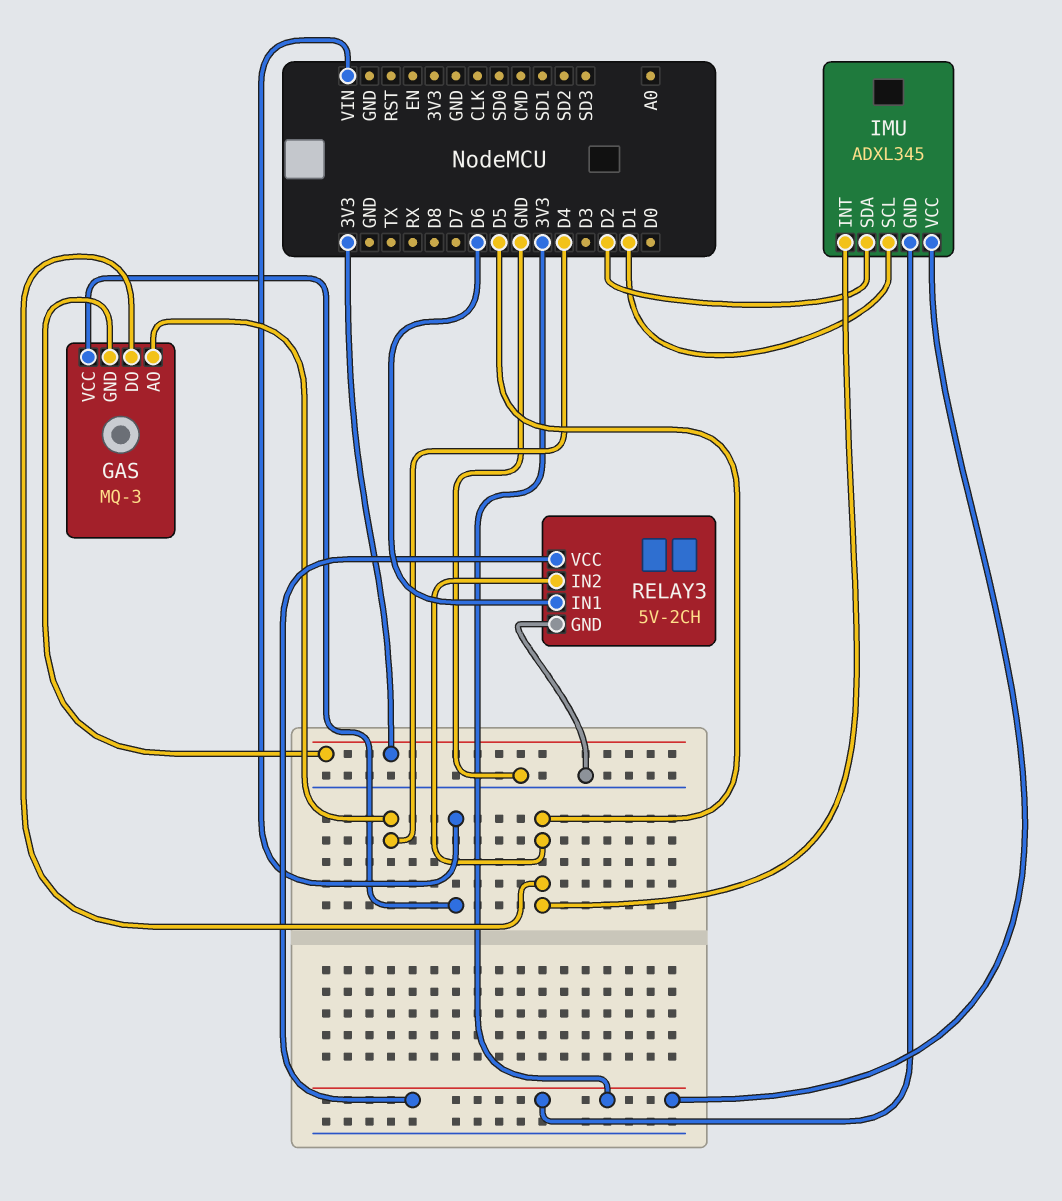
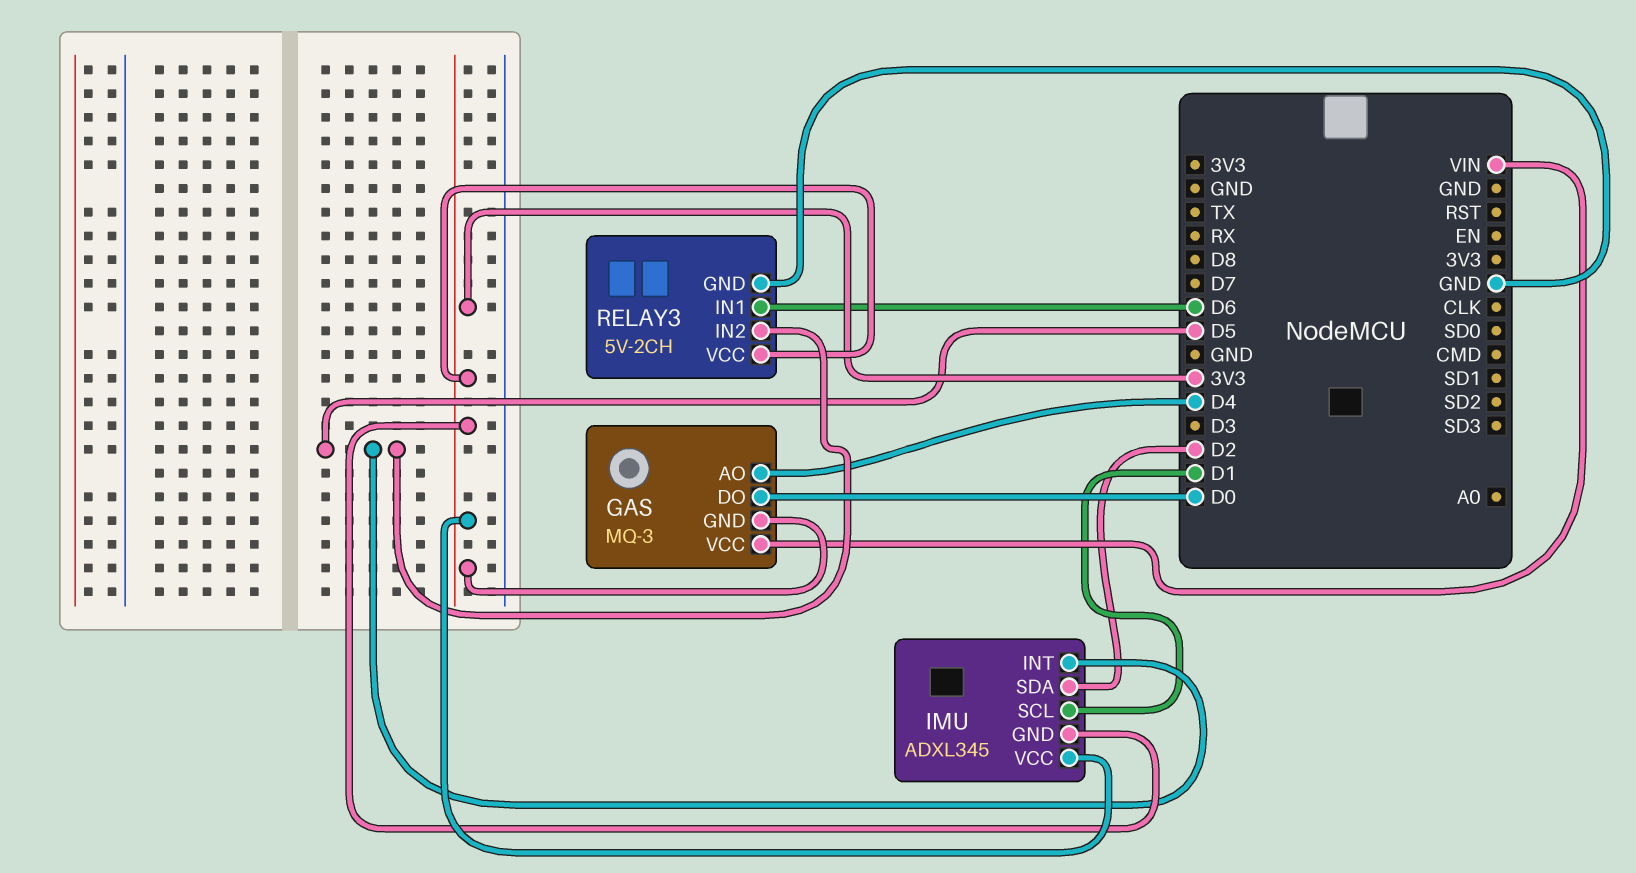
GAS pin DO: D5 -> D0

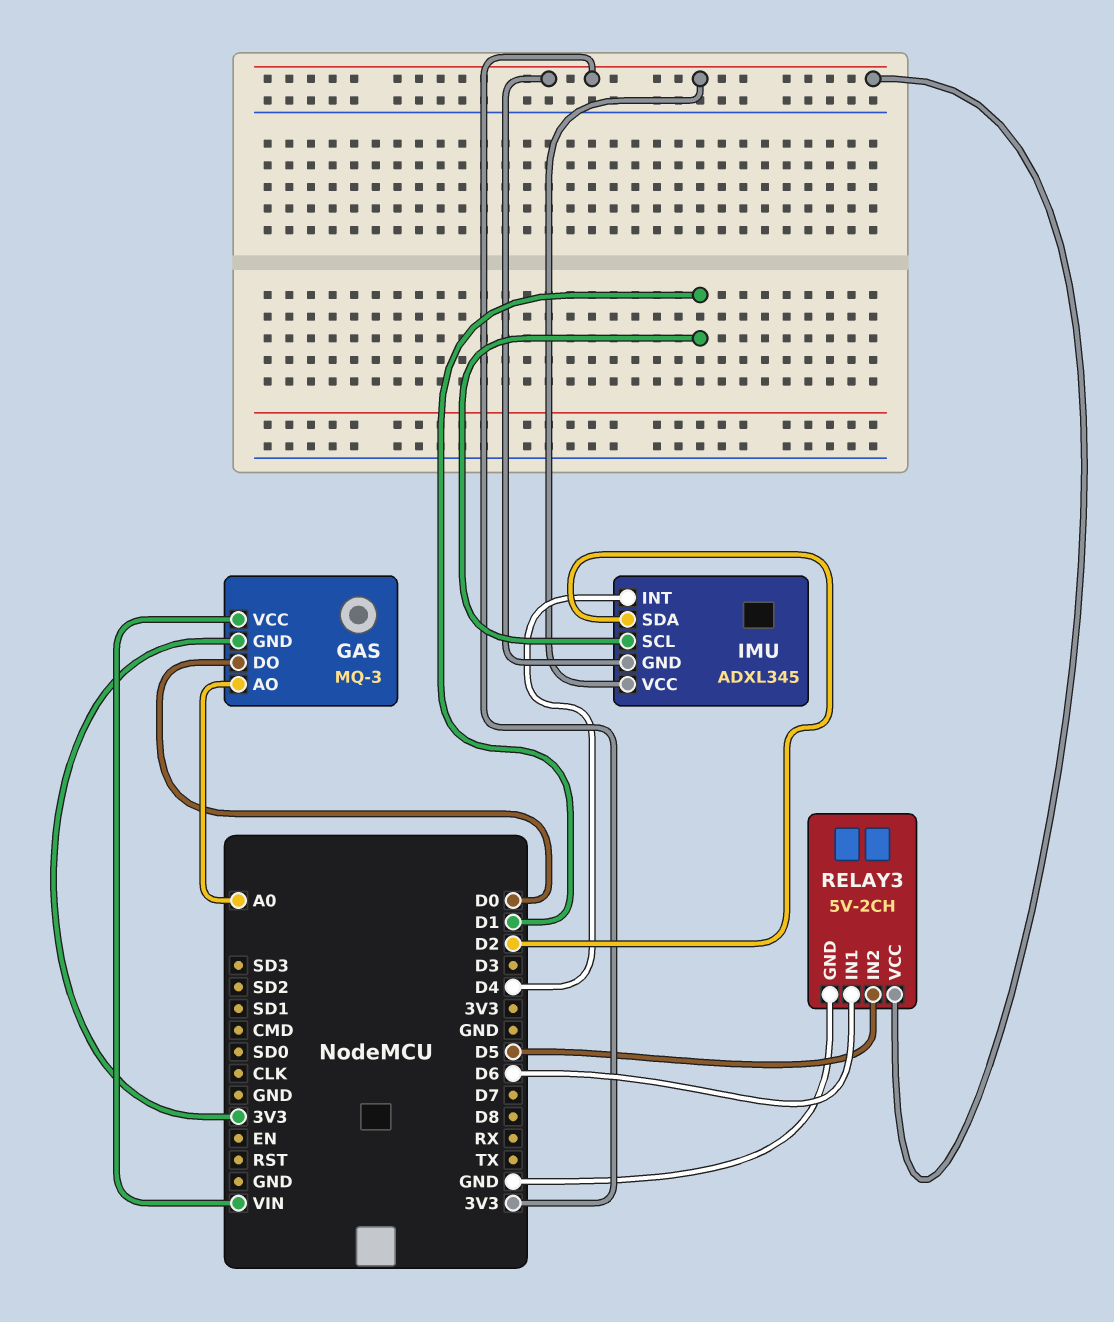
GAS pin AO: D4 -> A0
IMU pin INT: D5 -> D4

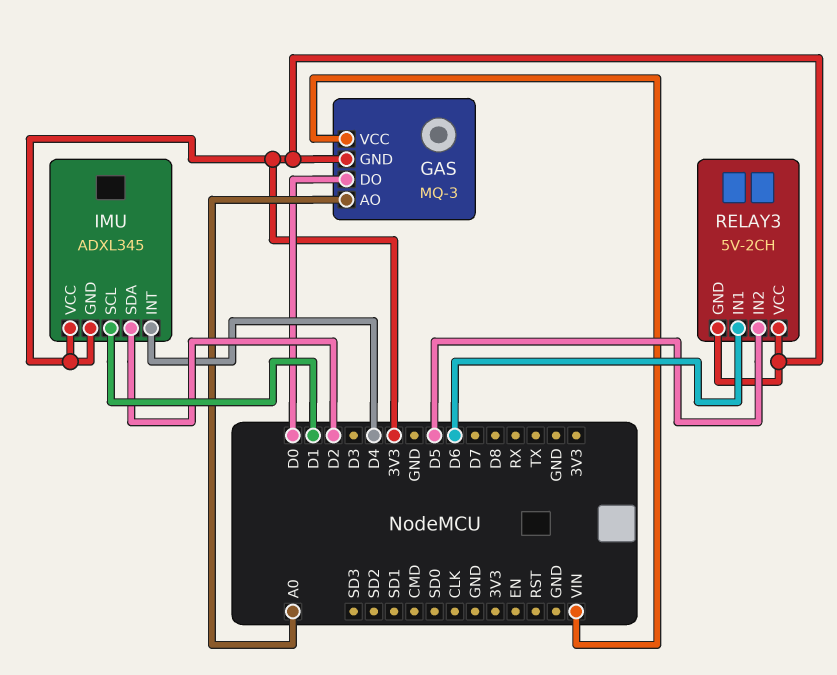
RELAY3 pin GND: GND -> 3V3

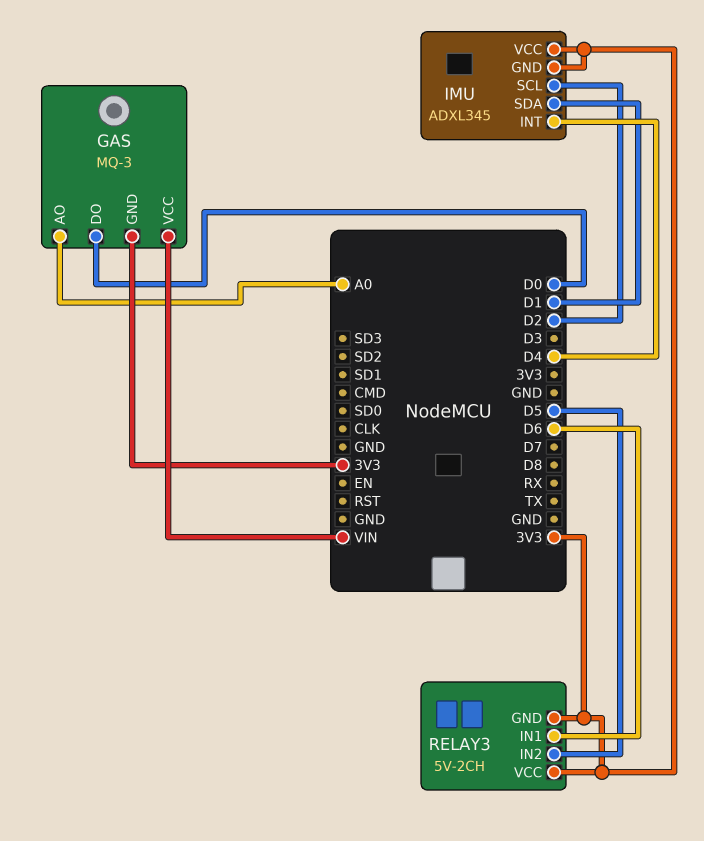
IMU pin SCL: D1 -> D2
IMU pin SDA: D2 -> D1

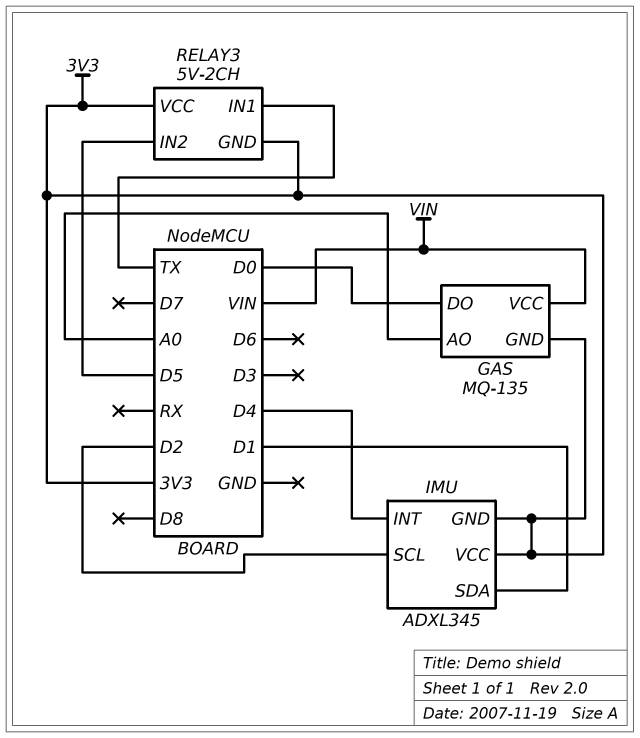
GAS: MQ-3 -> MQ-135
RELAY3 pin IN1: D6 -> TX

